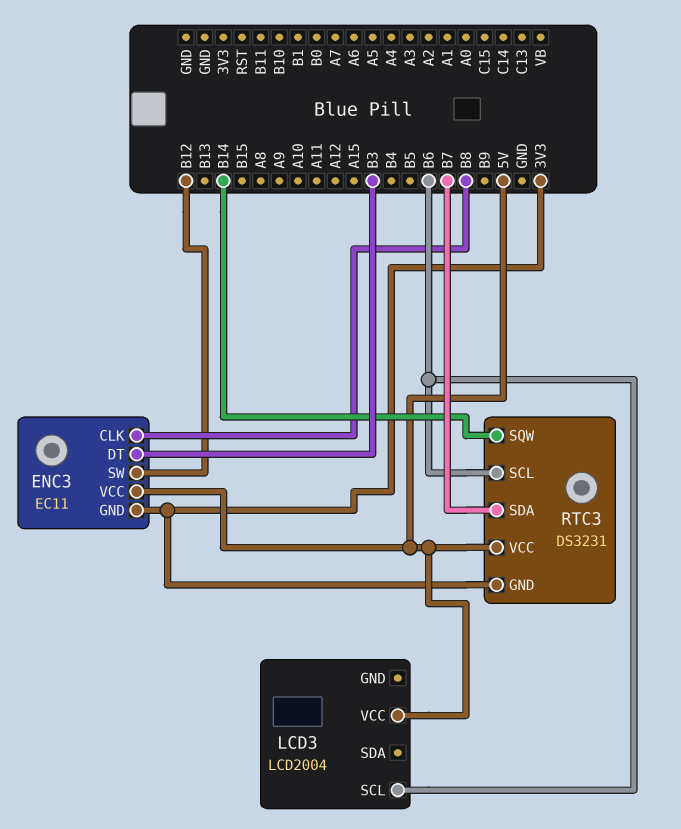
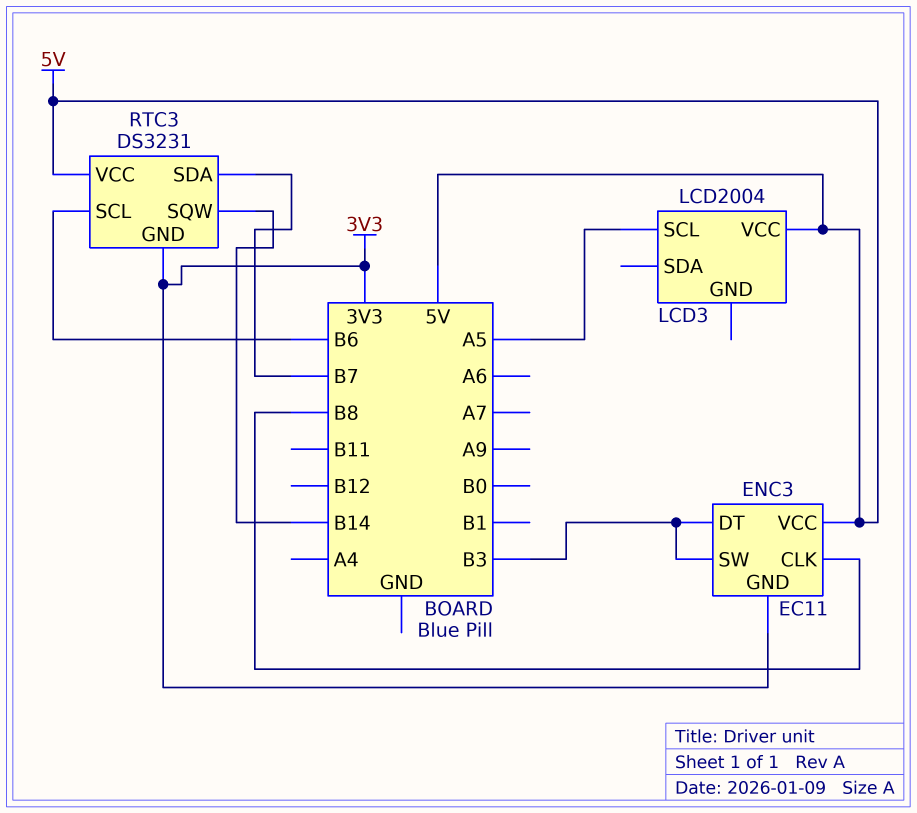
ENC3 pin SW: B12 -> B3
LCD3 pin SCL: B6 -> A5

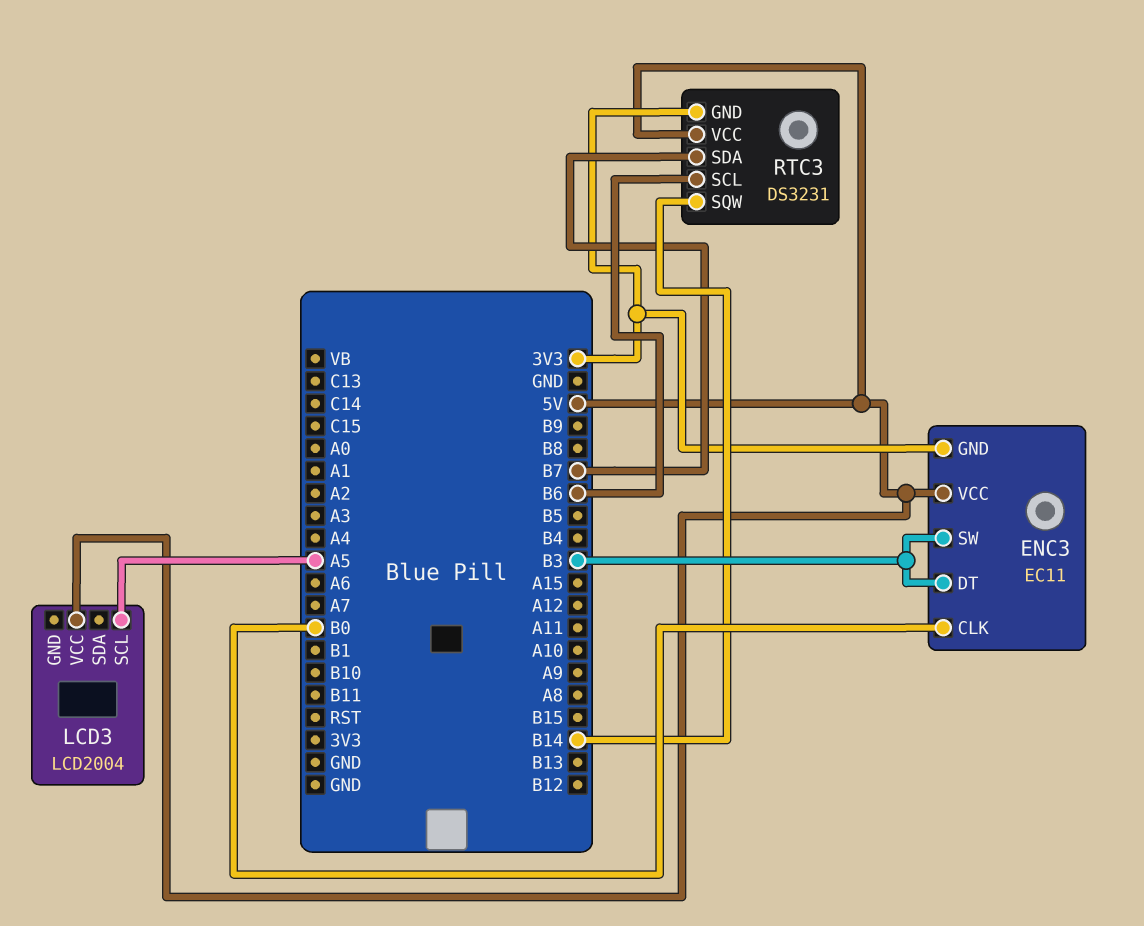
ENC3 pin CLK: B8 -> B0

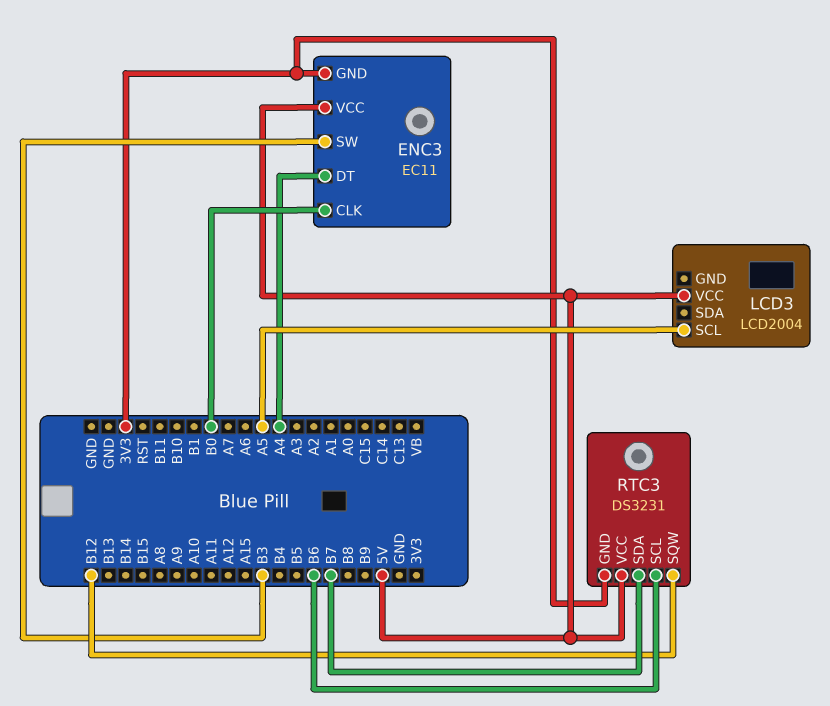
ENC3 pin DT: B3 -> A4
RTC3 pin SQW: B14 -> B12

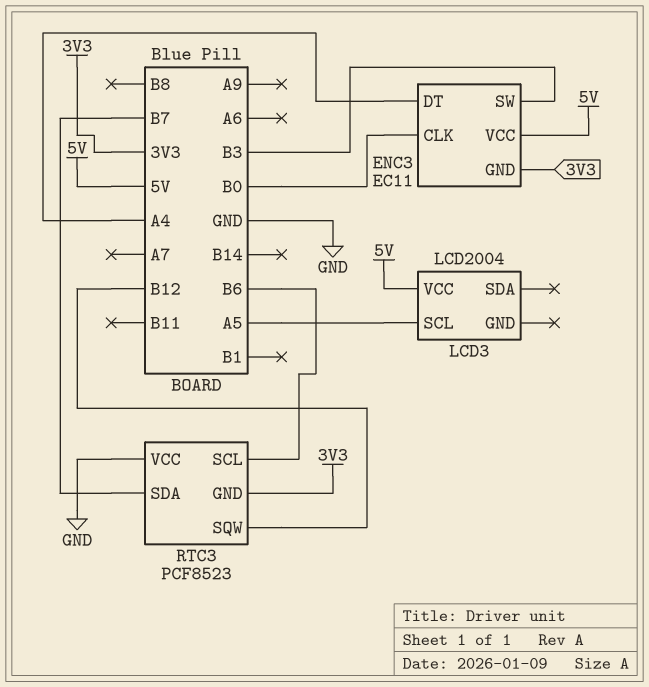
RTC3: DS3231 -> PCF8523
RTC3 pin VCC: 5V -> GND

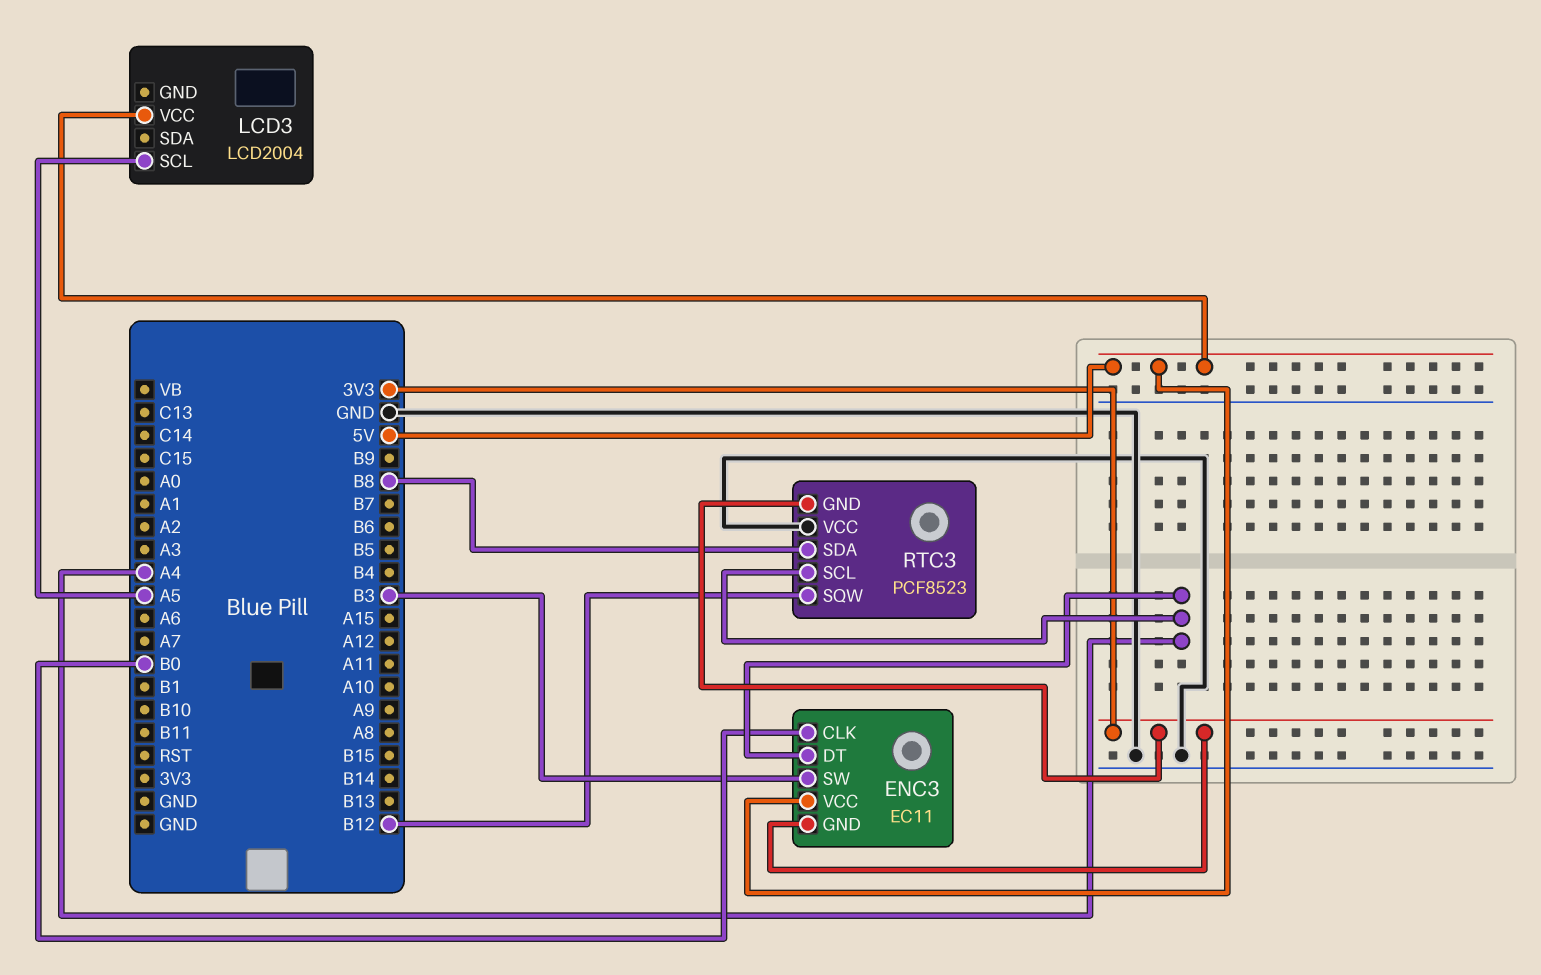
RTC3 pin SCL: B6 -> A4
RTC3 pin SDA: B7 -> B8

